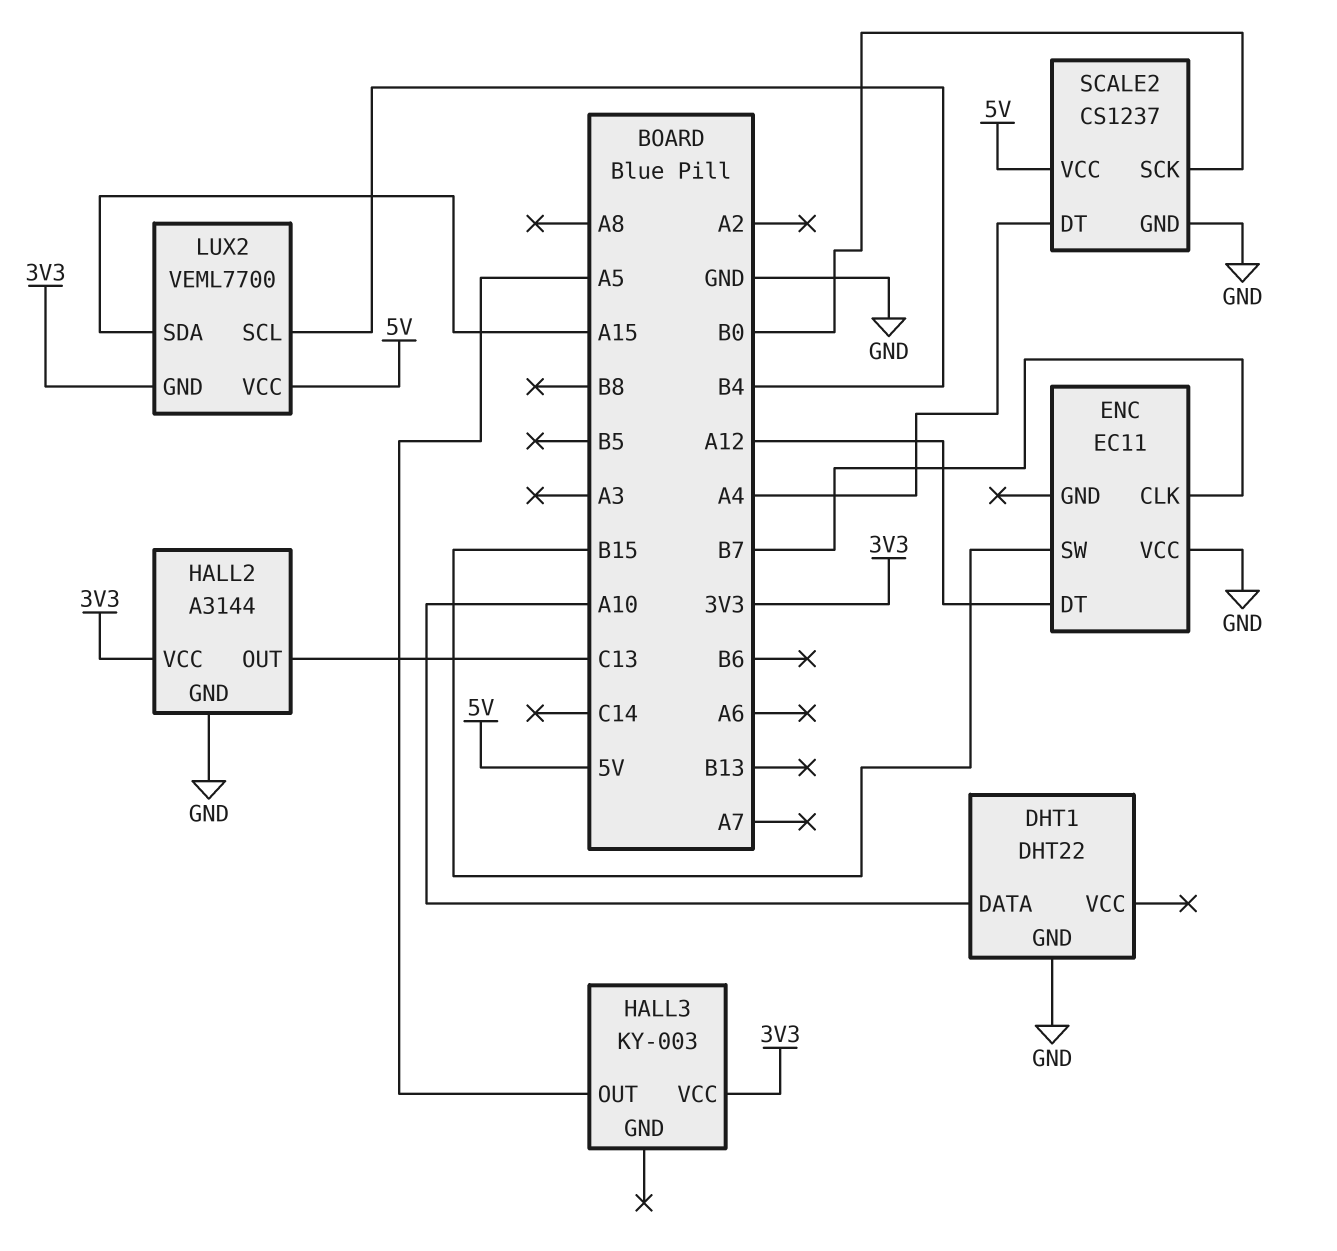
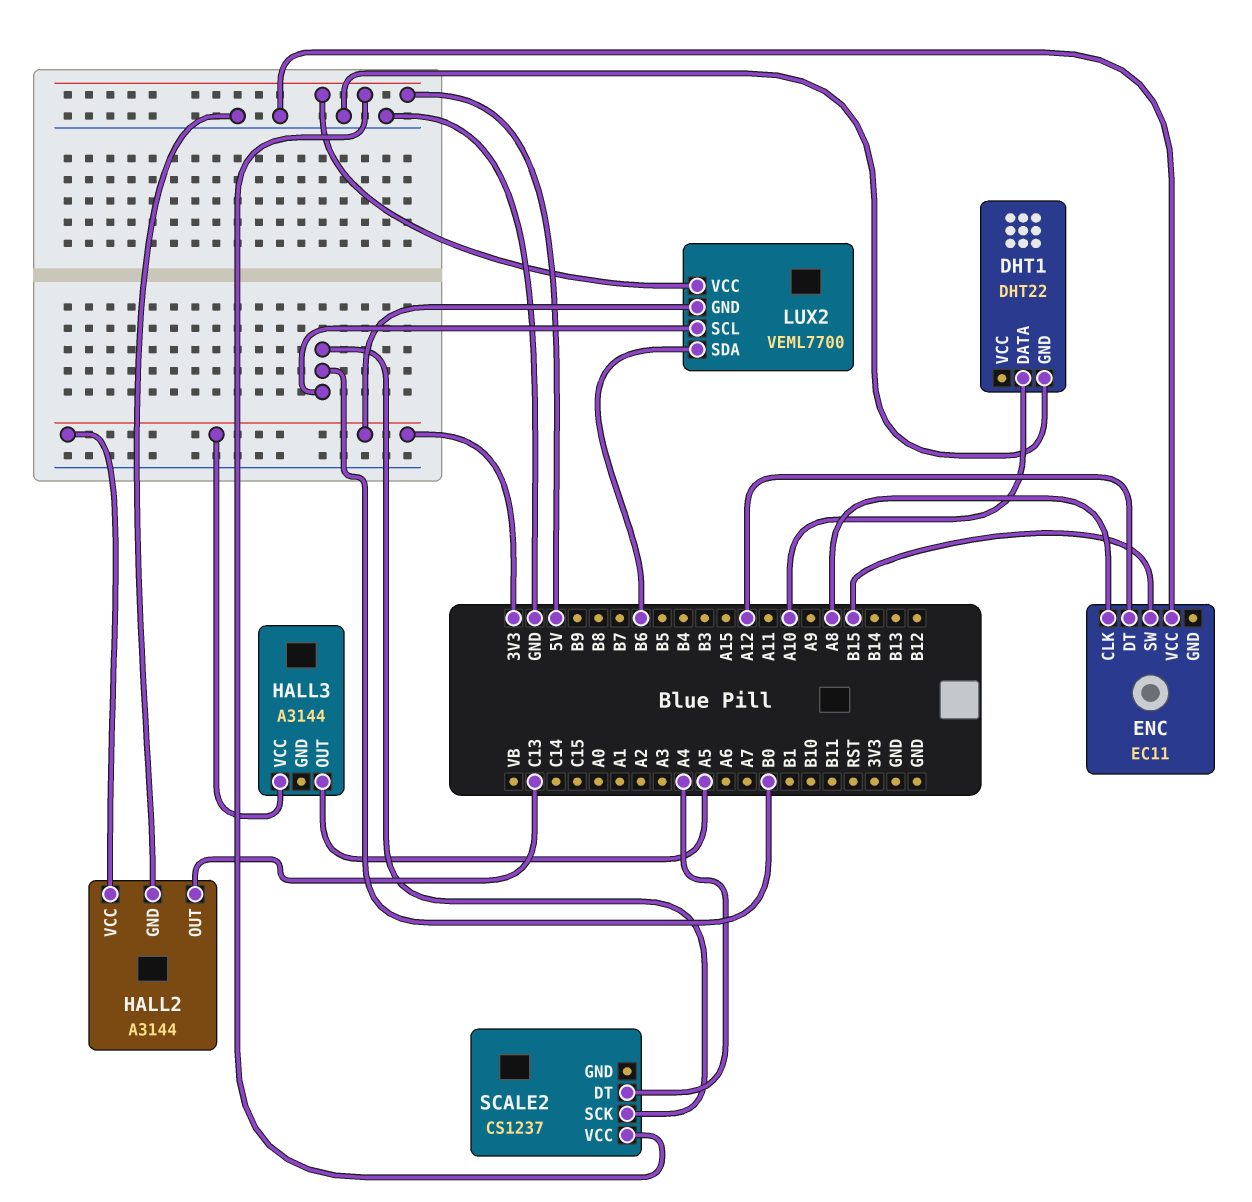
ENC pin CLK: B7 -> A8
HALL3: KY-003 -> A3144
LUX2 pin SCL: B4 -> B0
LUX2 pin SDA: A15 -> B6
SCALE2 pin GND: GND -> none

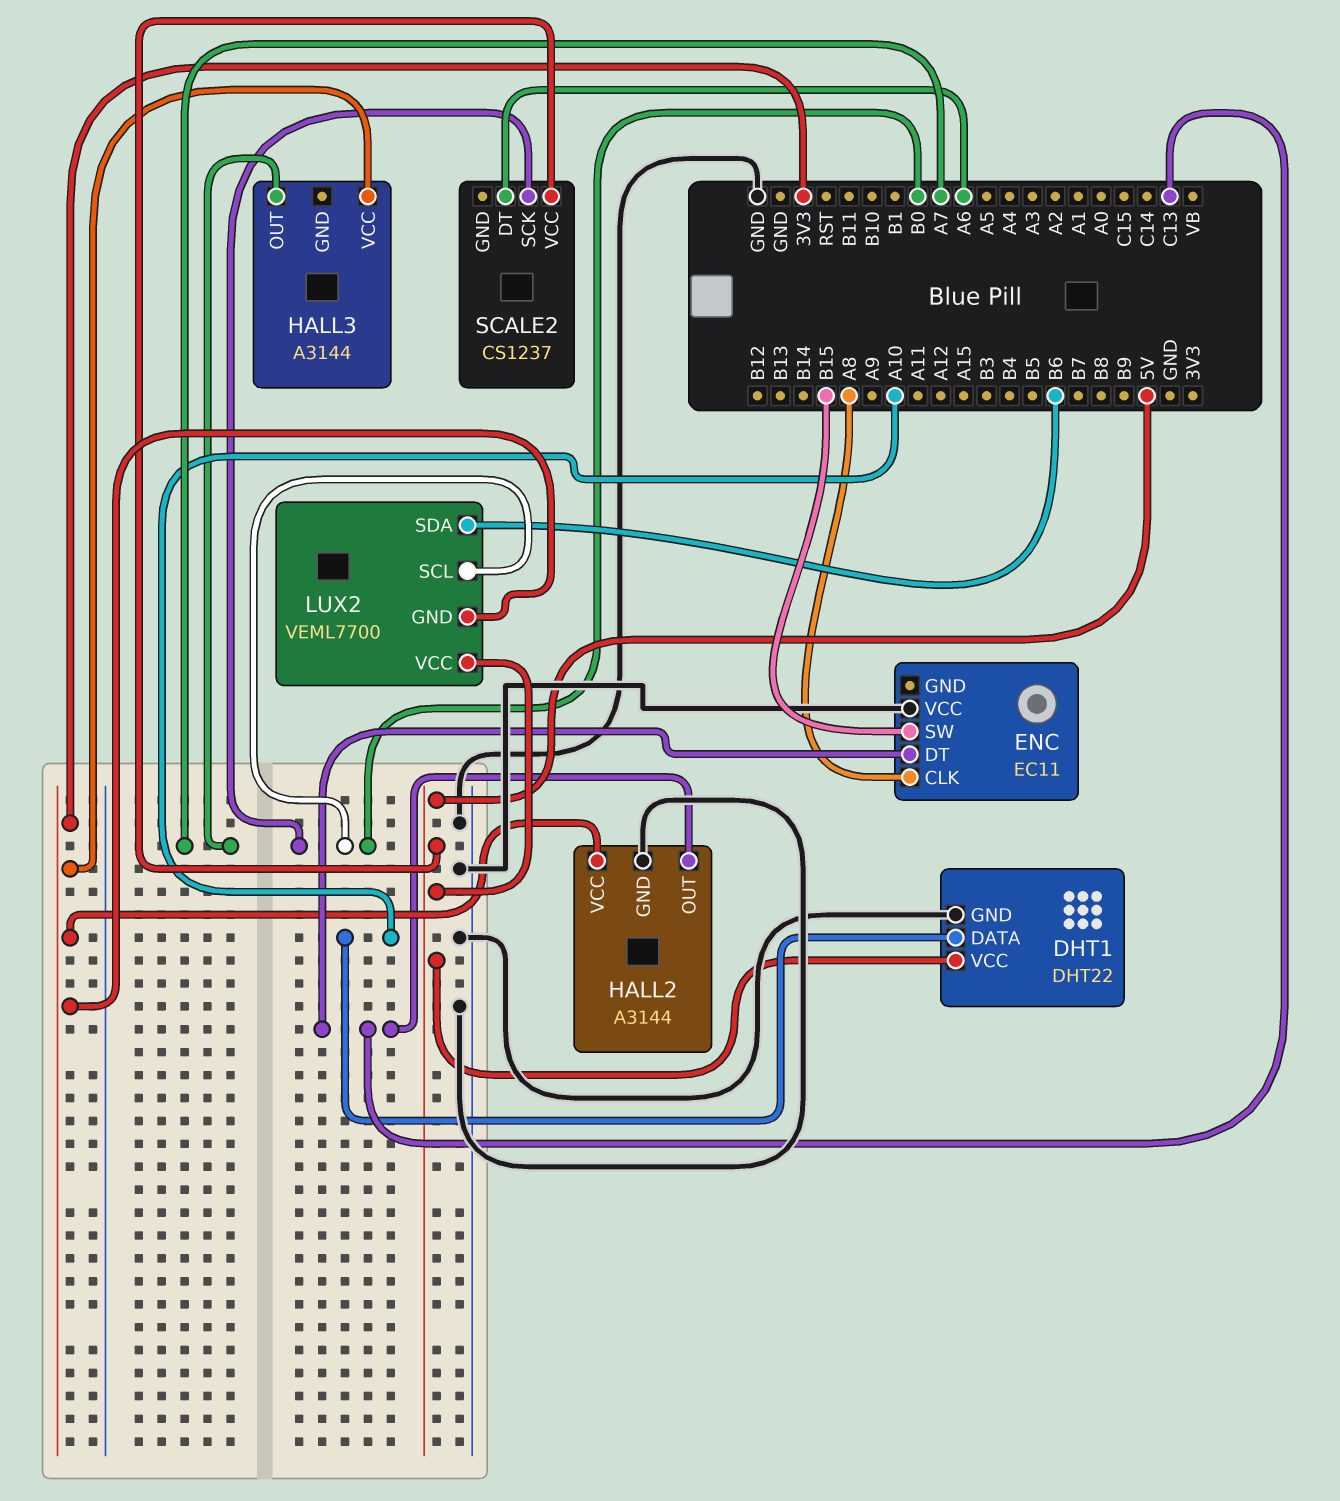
DHT1 pin VCC: none -> 5V
ENC pin DT: A12 -> C13
HALL3 pin OUT: A5 -> A7
SCALE2 pin DT: A4 -> A6

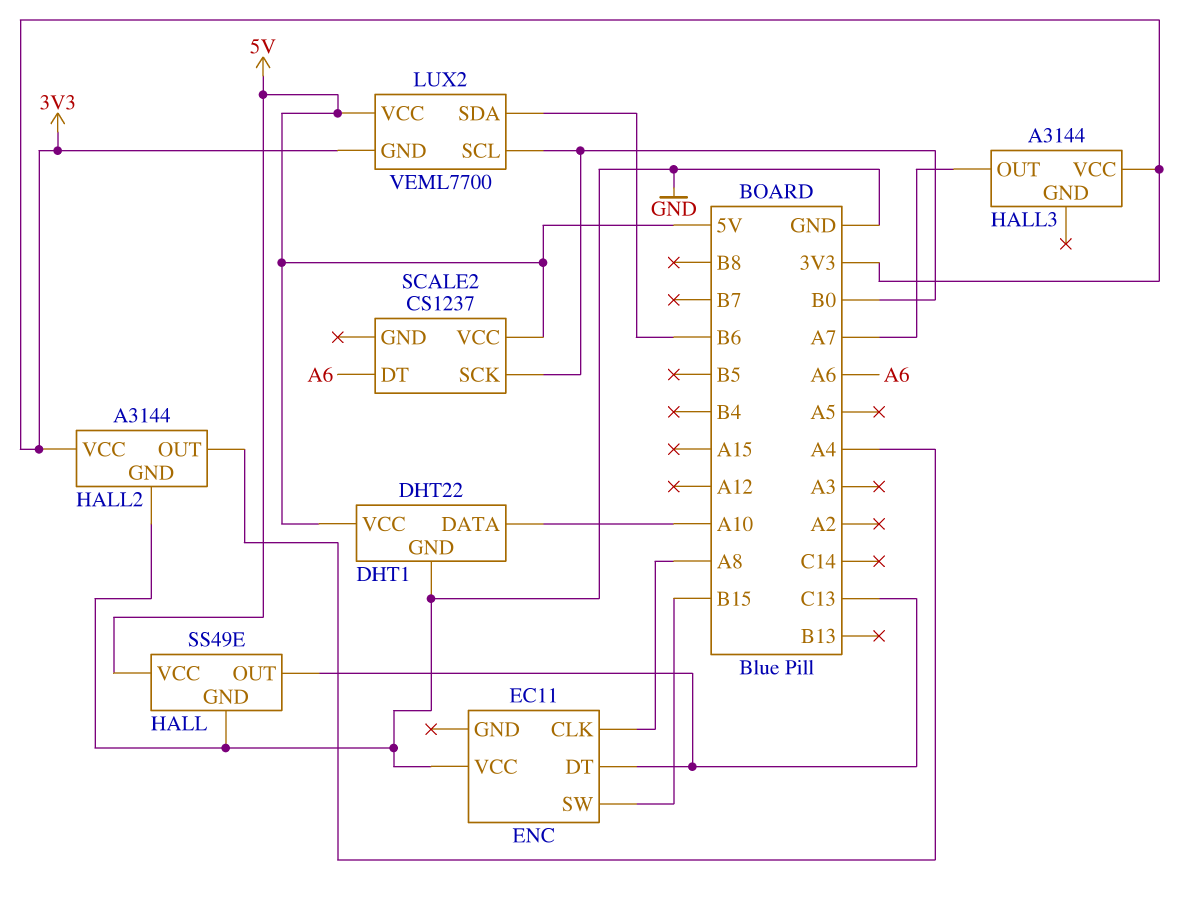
HALL: none -> SS49E
HALL pin GND: none -> GND
HALL pin OUT: none -> C13
HALL pin VCC: none -> 5V
HALL2 pin OUT: C13 -> A4

